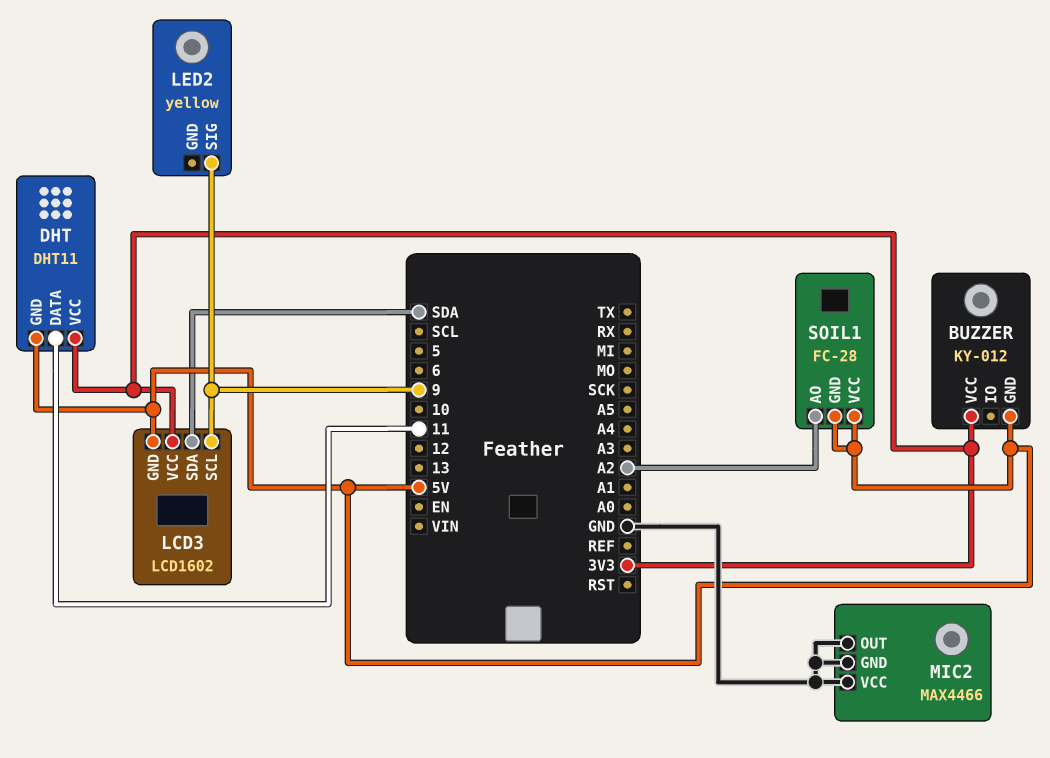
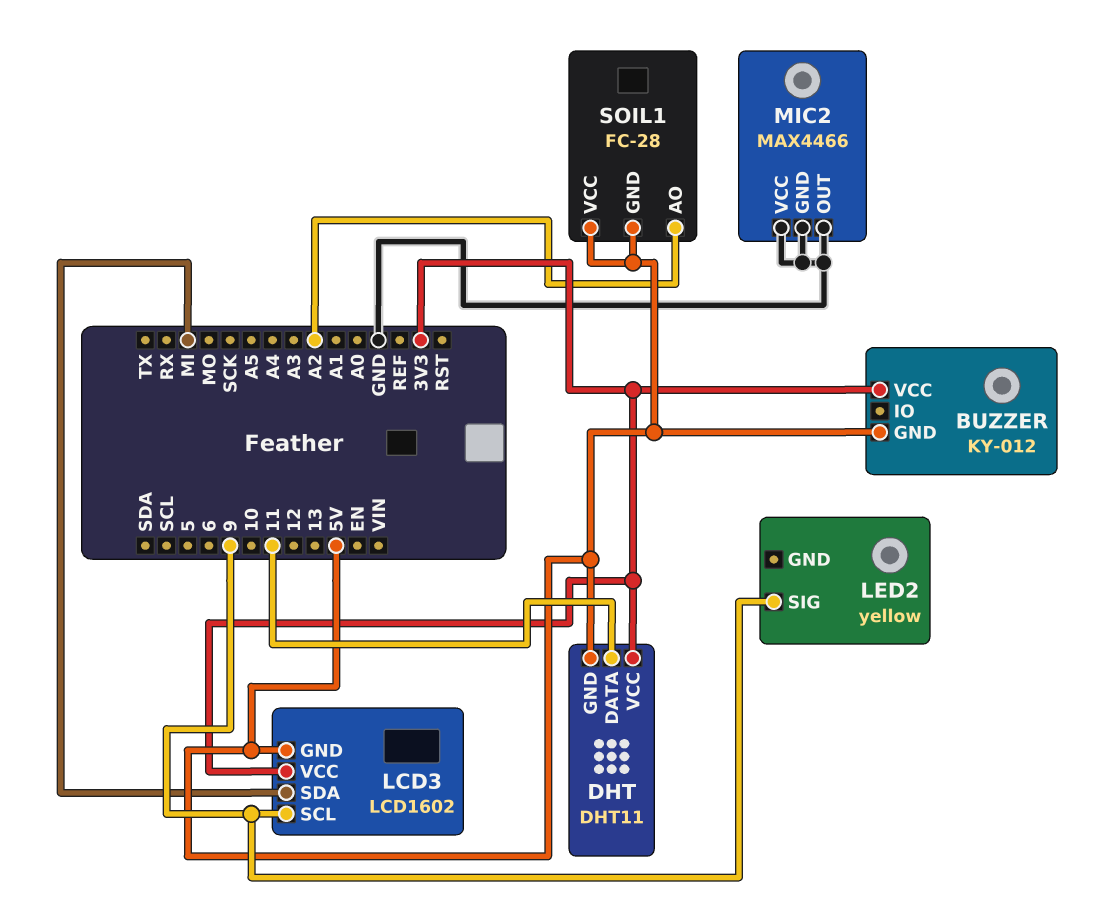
LCD3 pin SDA: SDA -> MI

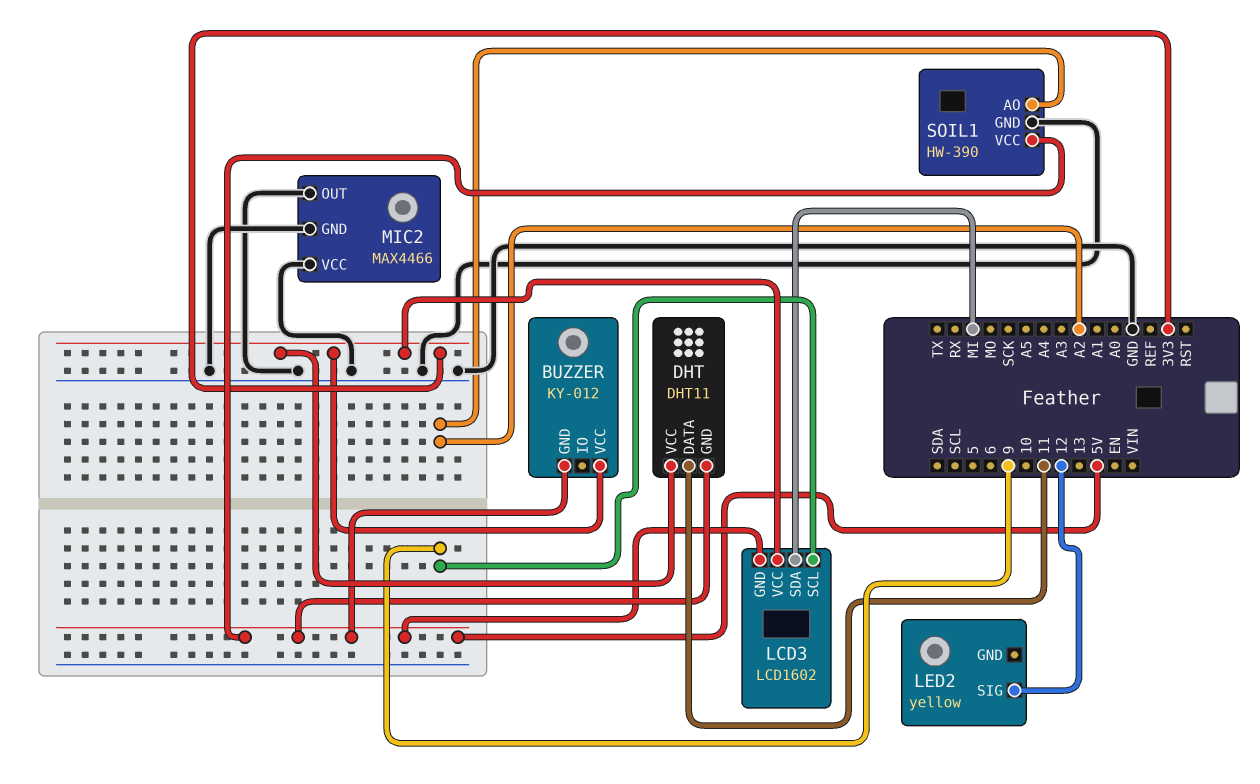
LED2 pin SIG: 9 -> 12
SOIL1: FC-28 -> HW-390
SOIL1 pin GND: 5V -> GND

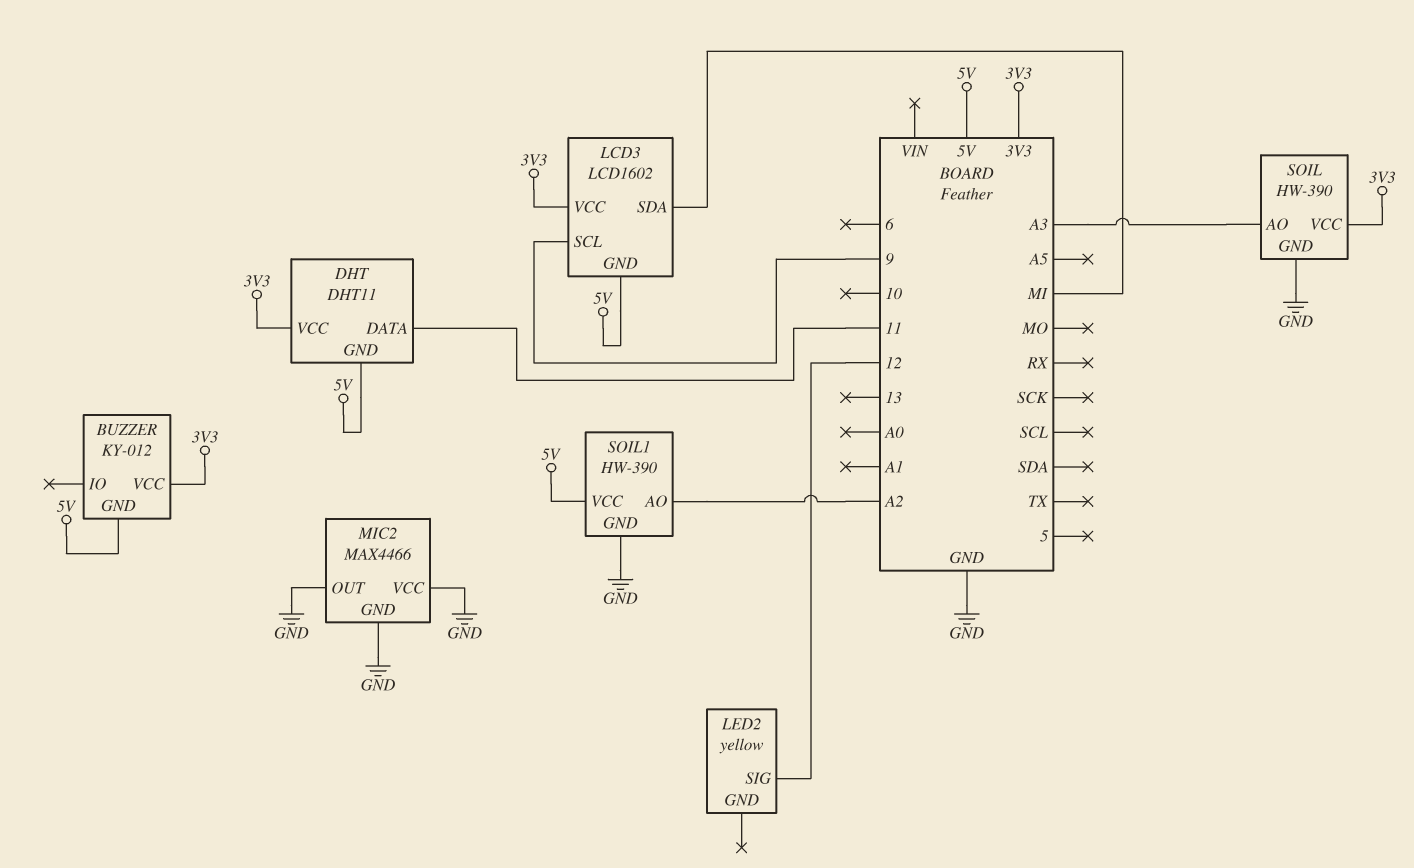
SOIL: none -> HW-390
SOIL pin AO: none -> A3
SOIL pin GND: none -> GND
SOIL pin VCC: none -> 3V3

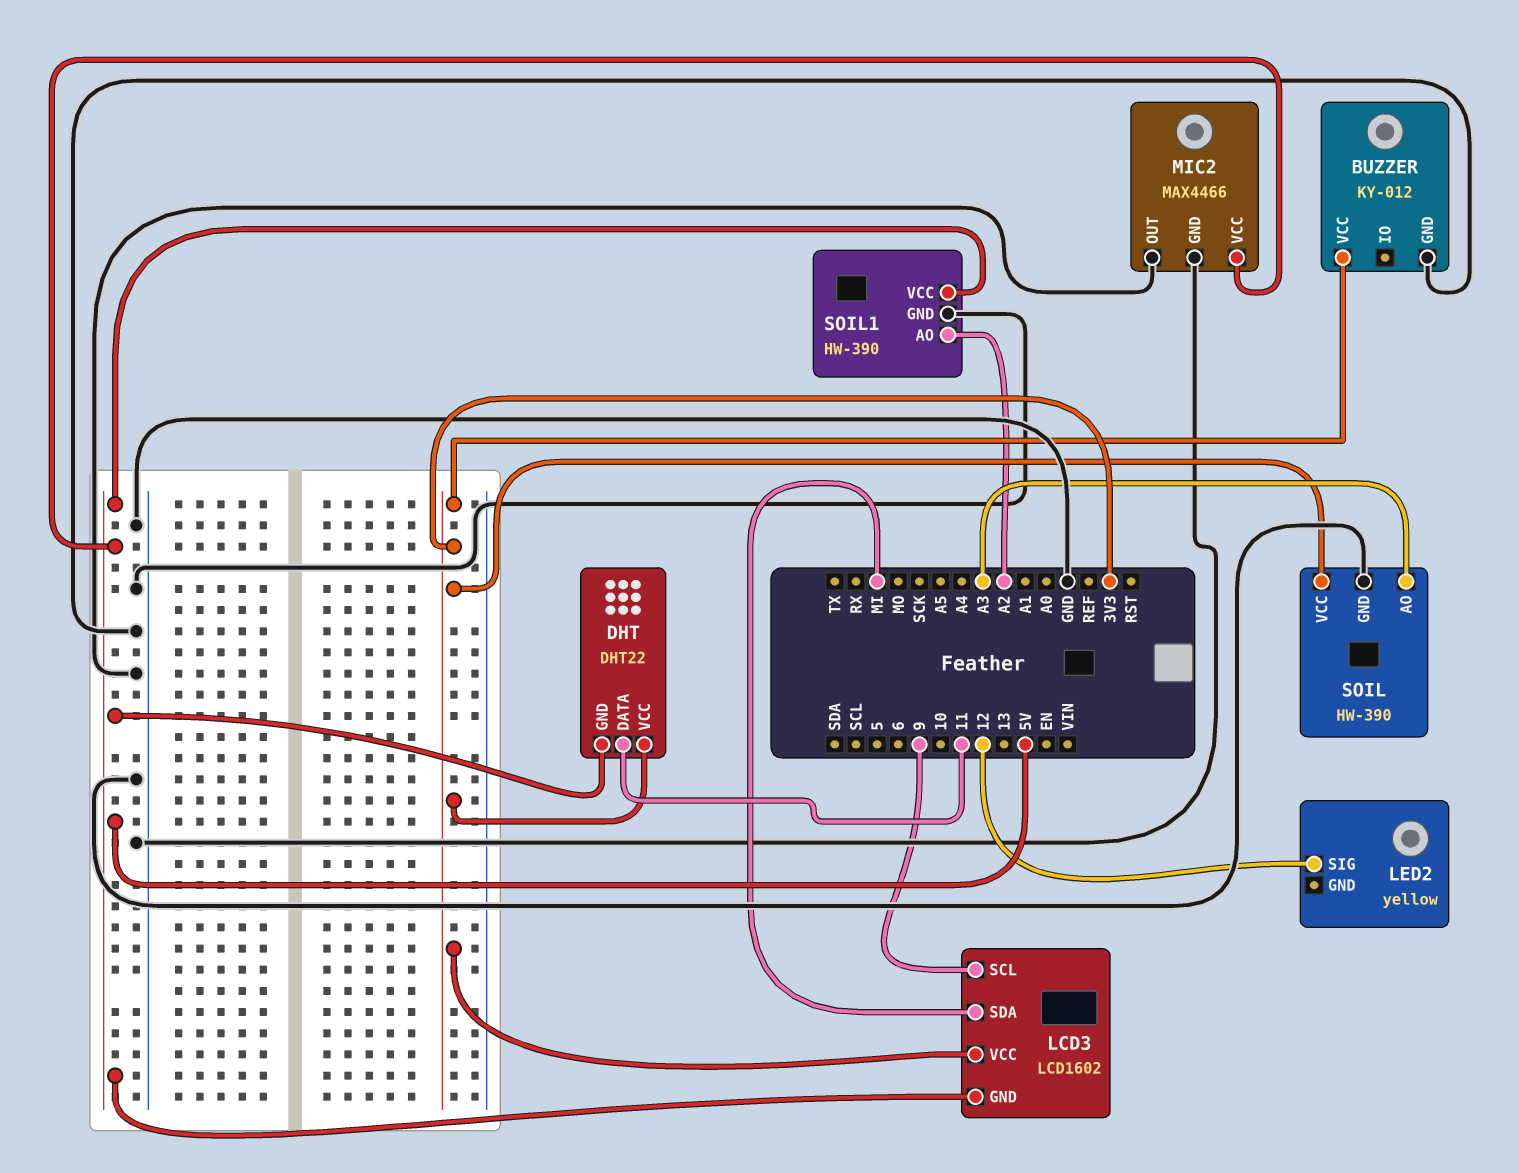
BUZZER pin GND: 5V -> GND
DHT: DHT11 -> DHT22
MIC2 pin VCC: GND -> 5V

